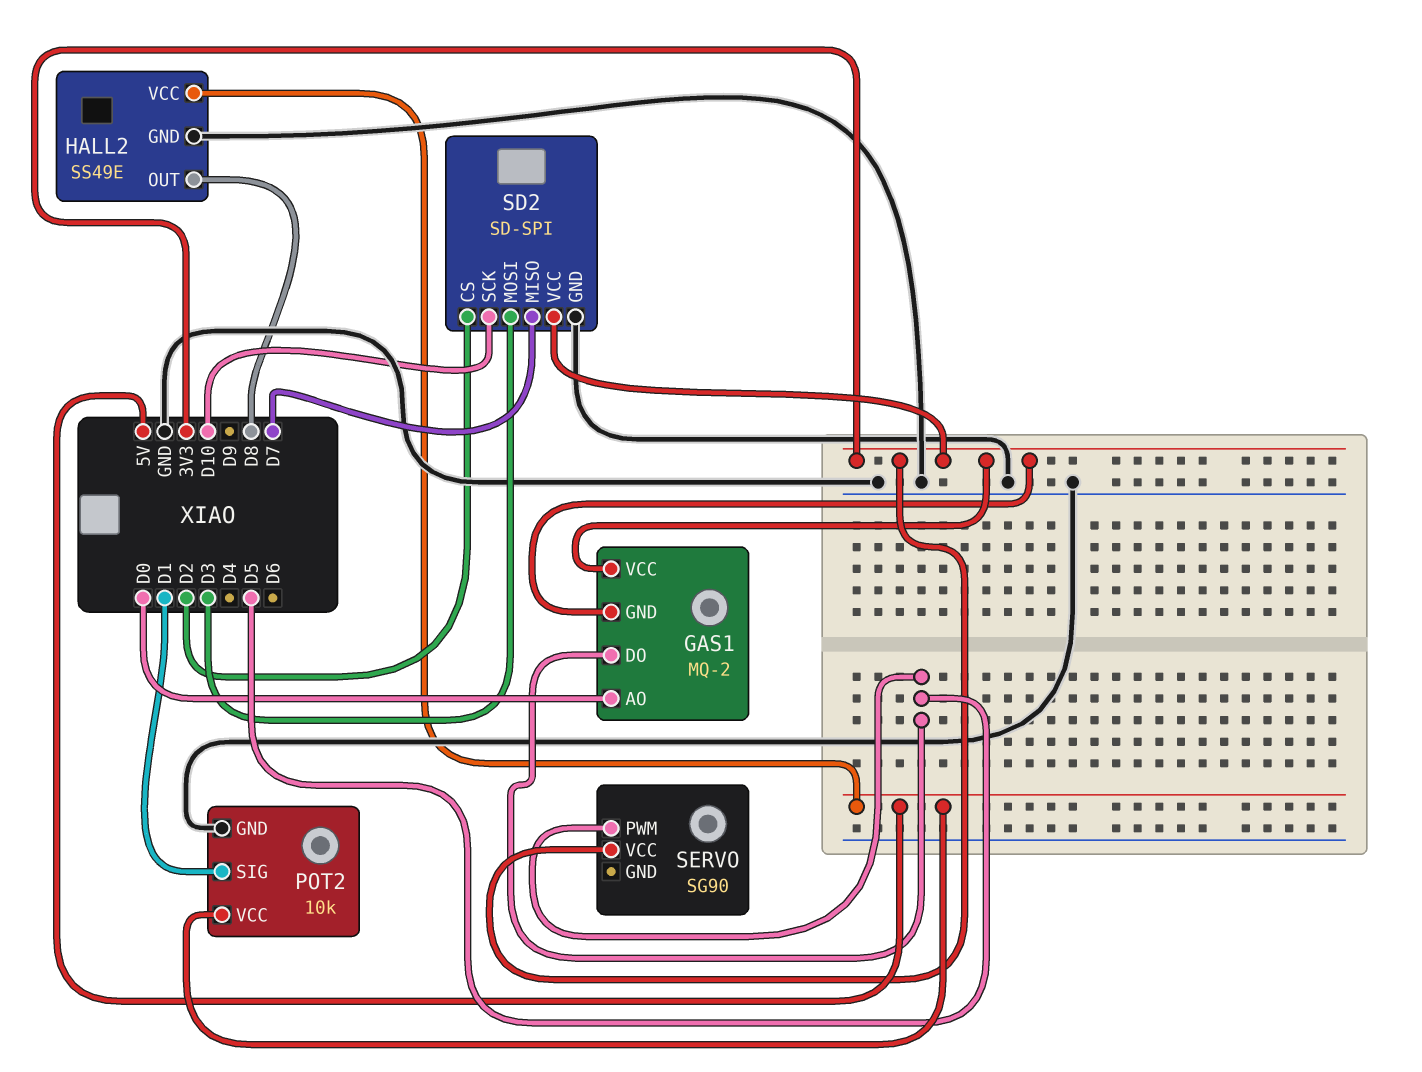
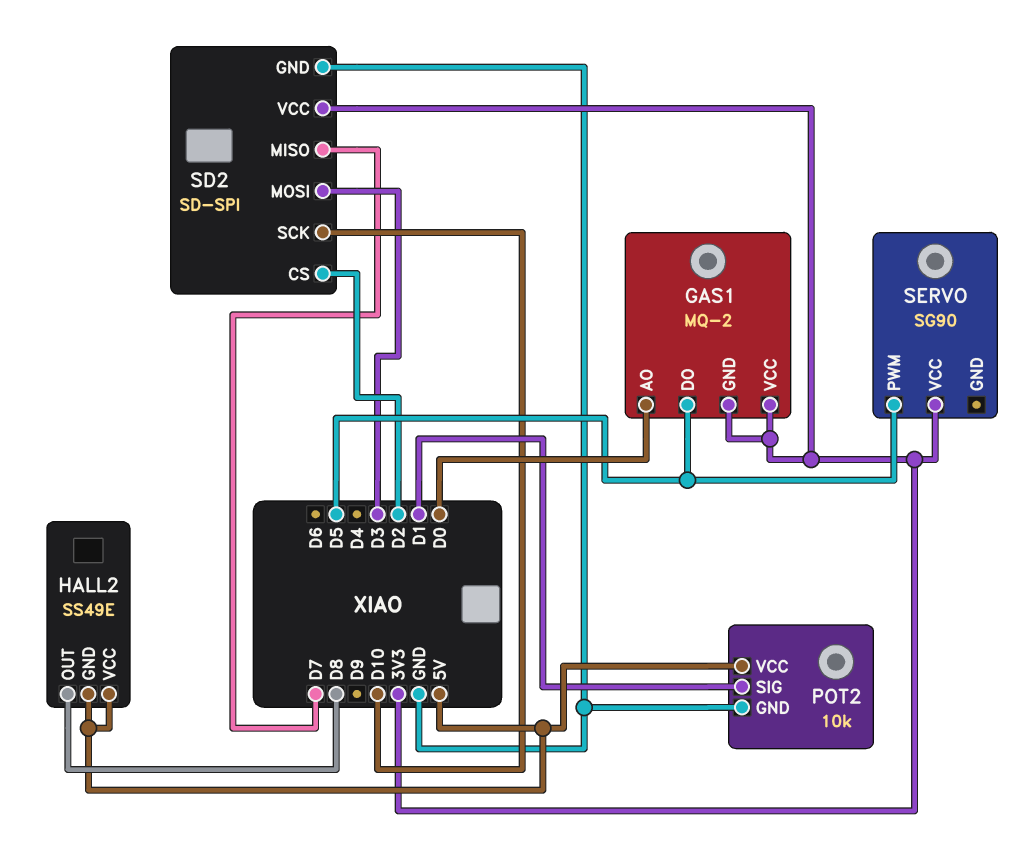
HALL2 pin GND: GND -> 5V

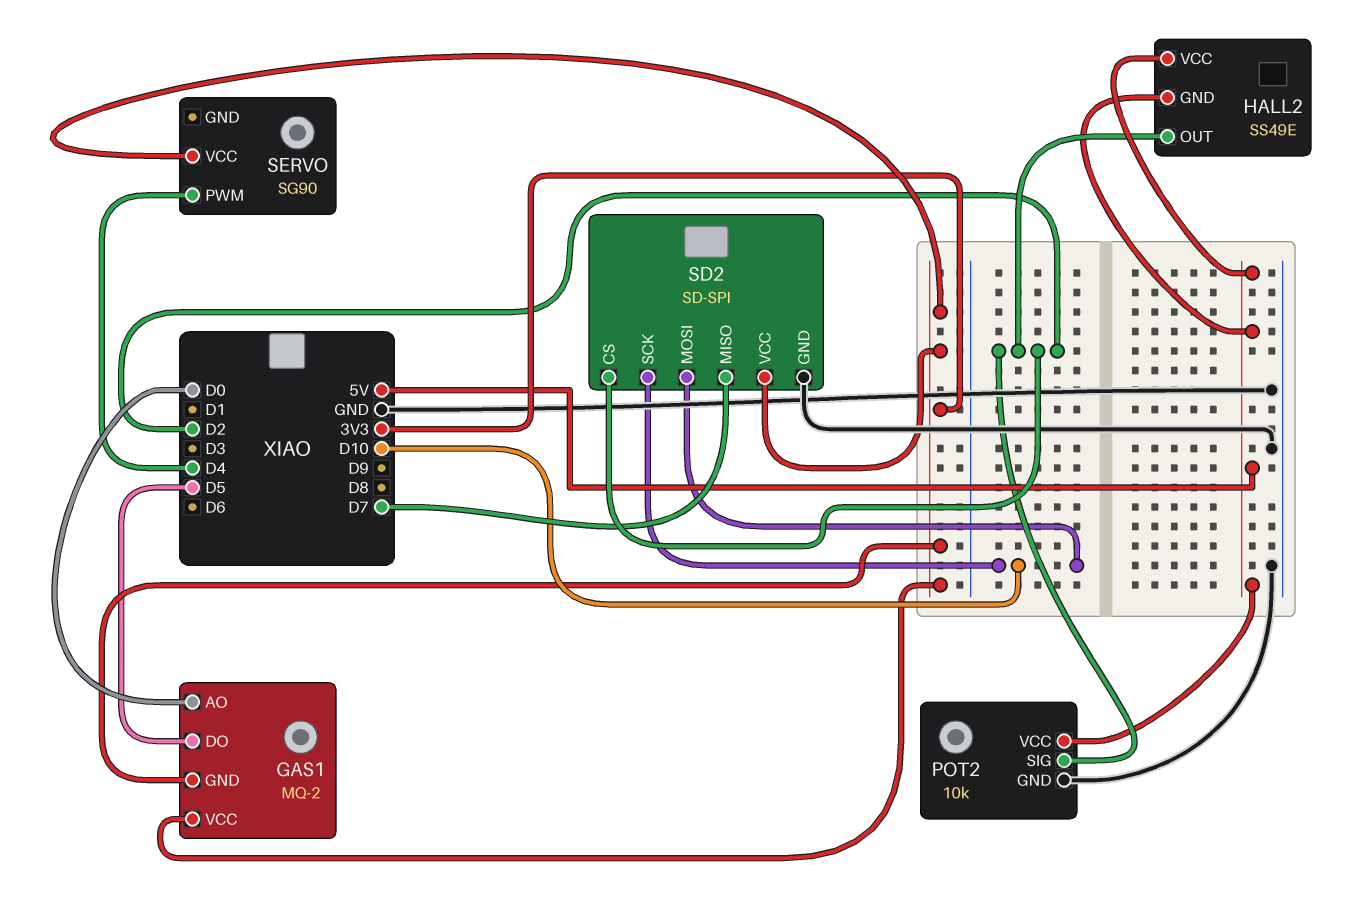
HALL2 pin OUT: D8 -> D2
POT2 pin SIG: D1 -> D2
SD2 pin MOSI: D3 -> D10
SERVO pin PWM: D5 -> D4

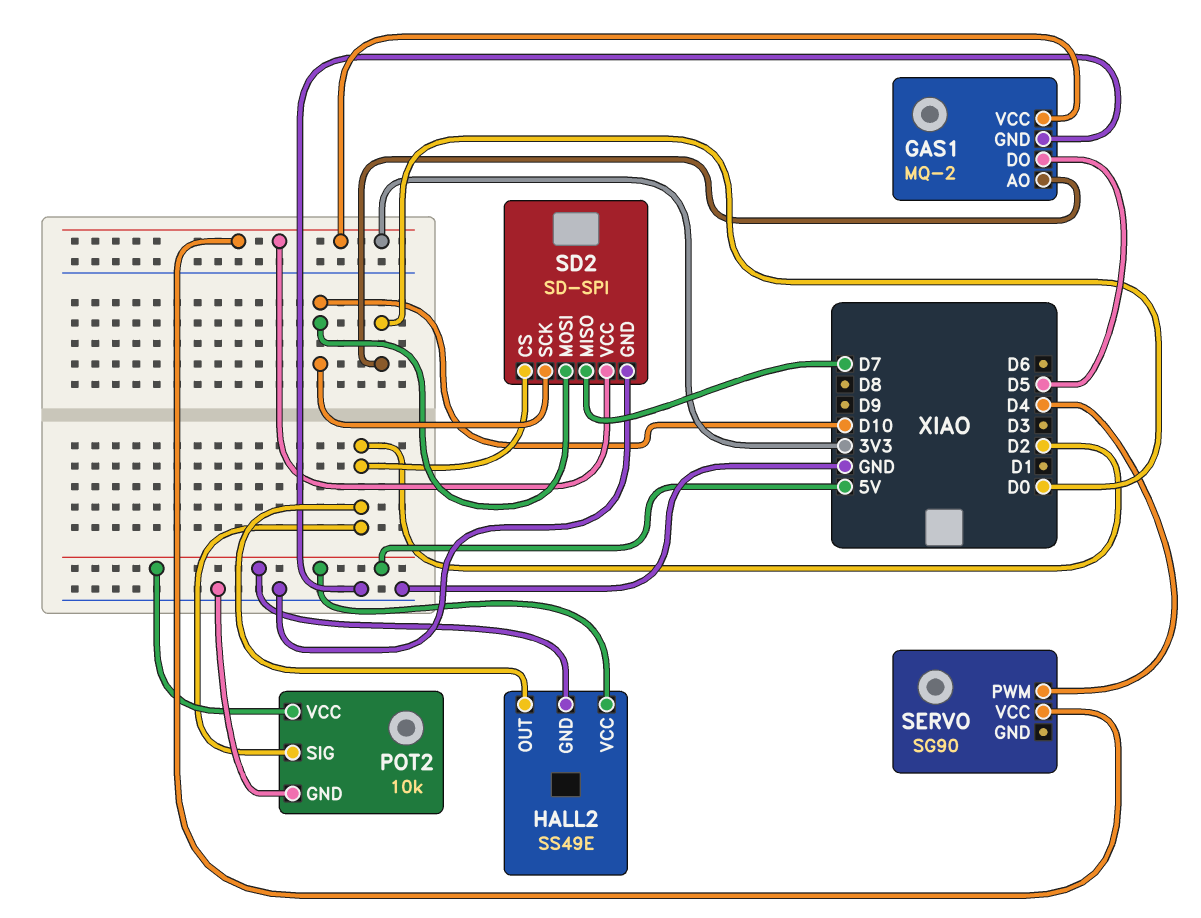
GAS1 pin GND: 3V3 -> GND

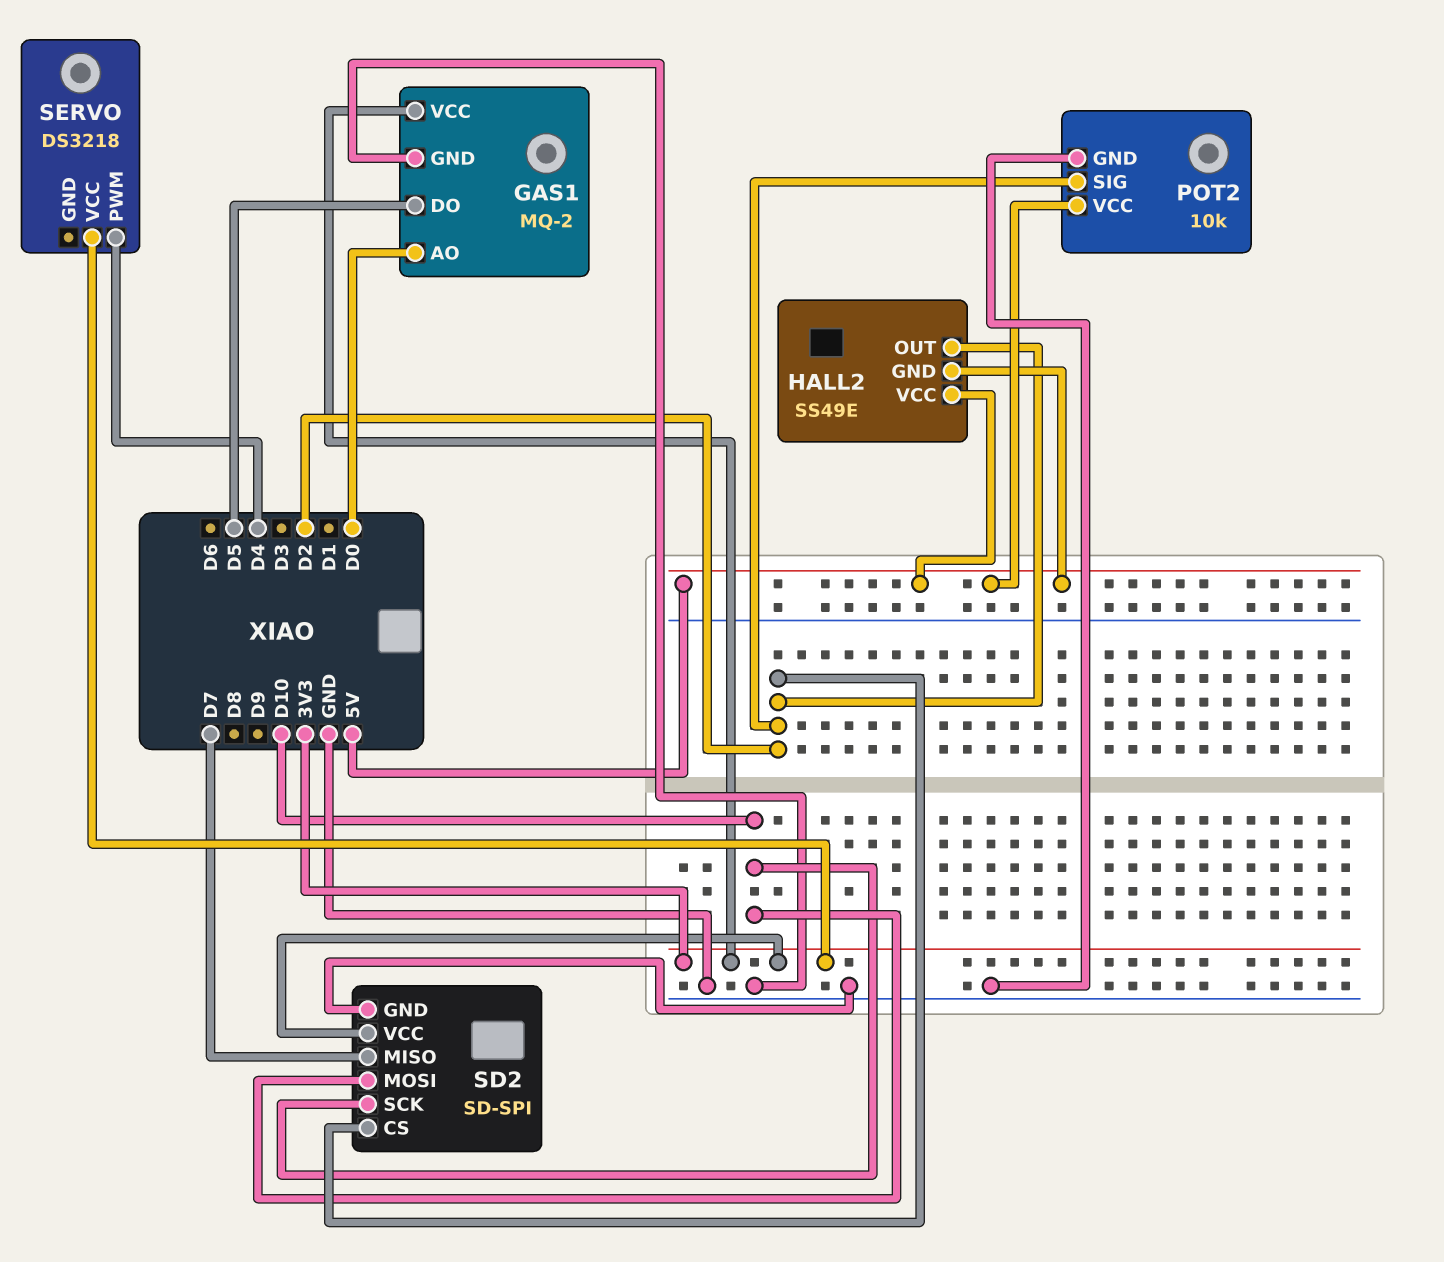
SERVO: SG90 -> DS3218

